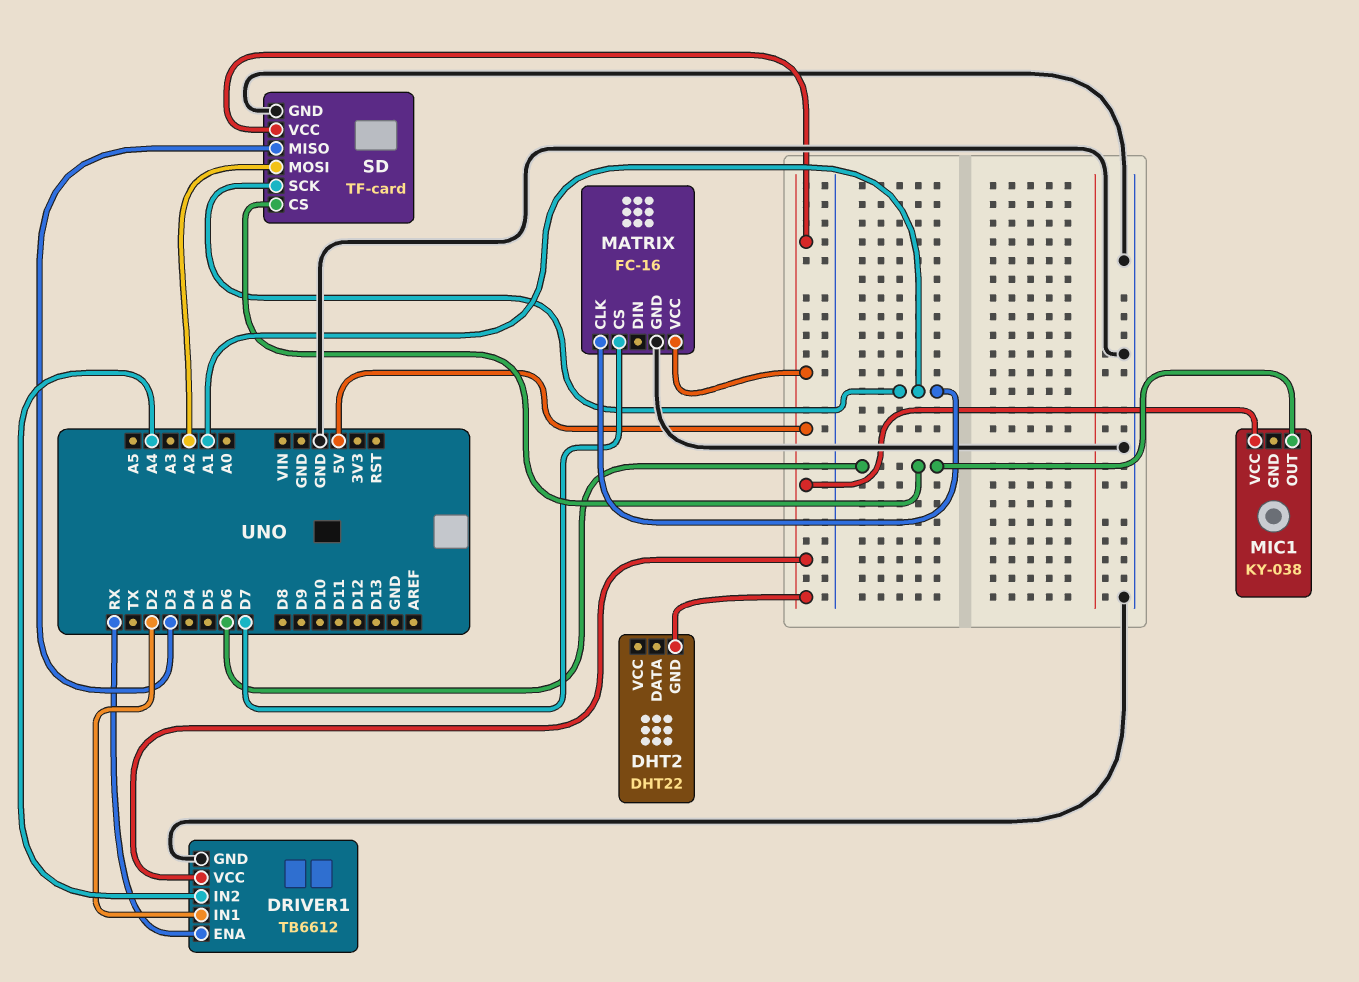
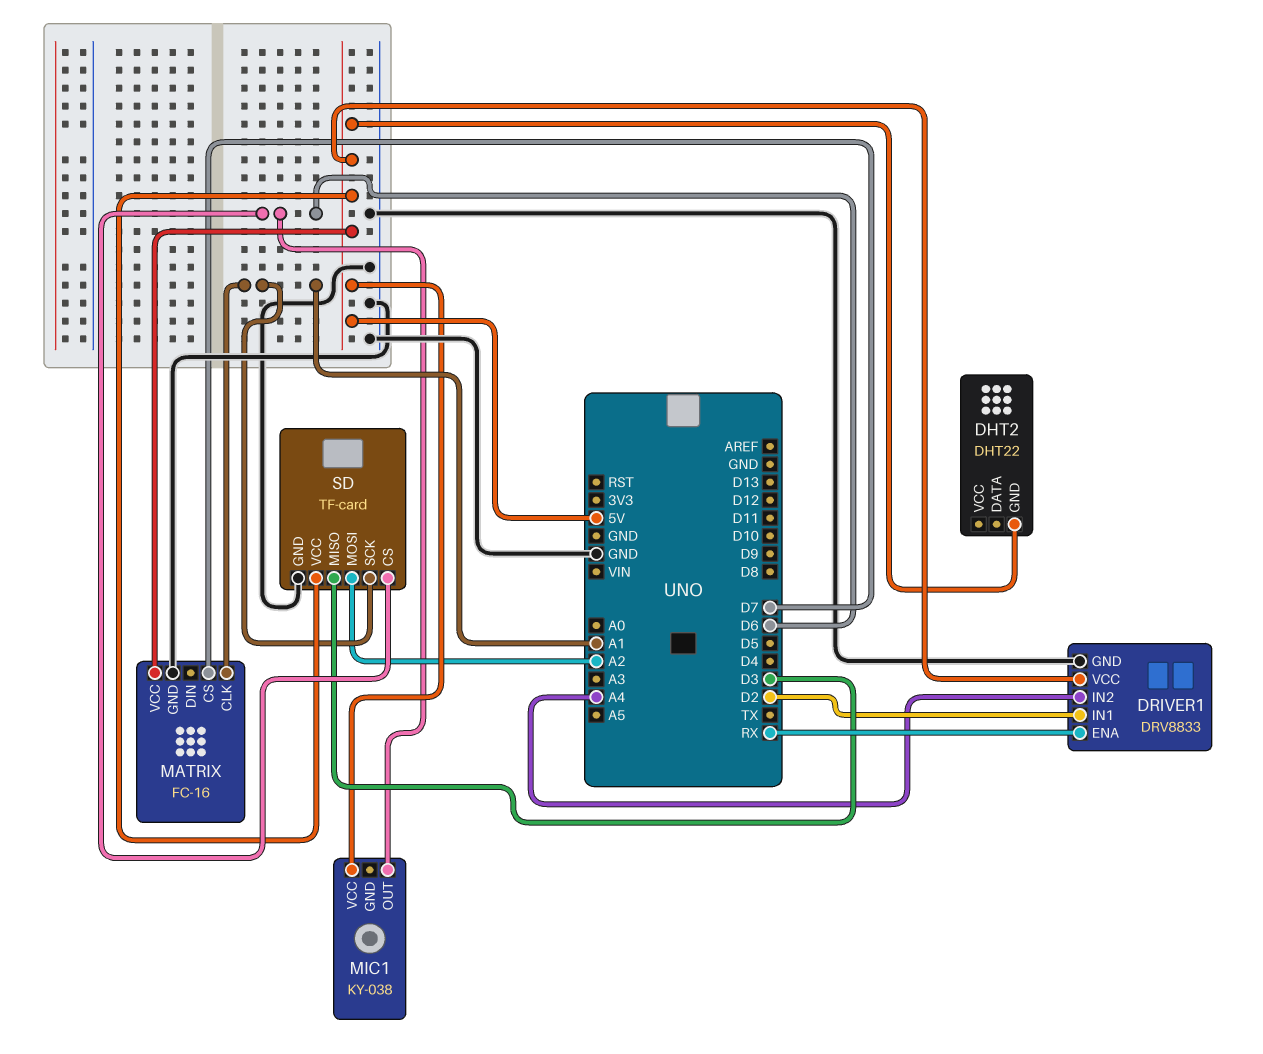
DRIVER1: TB6612 -> DRV8833

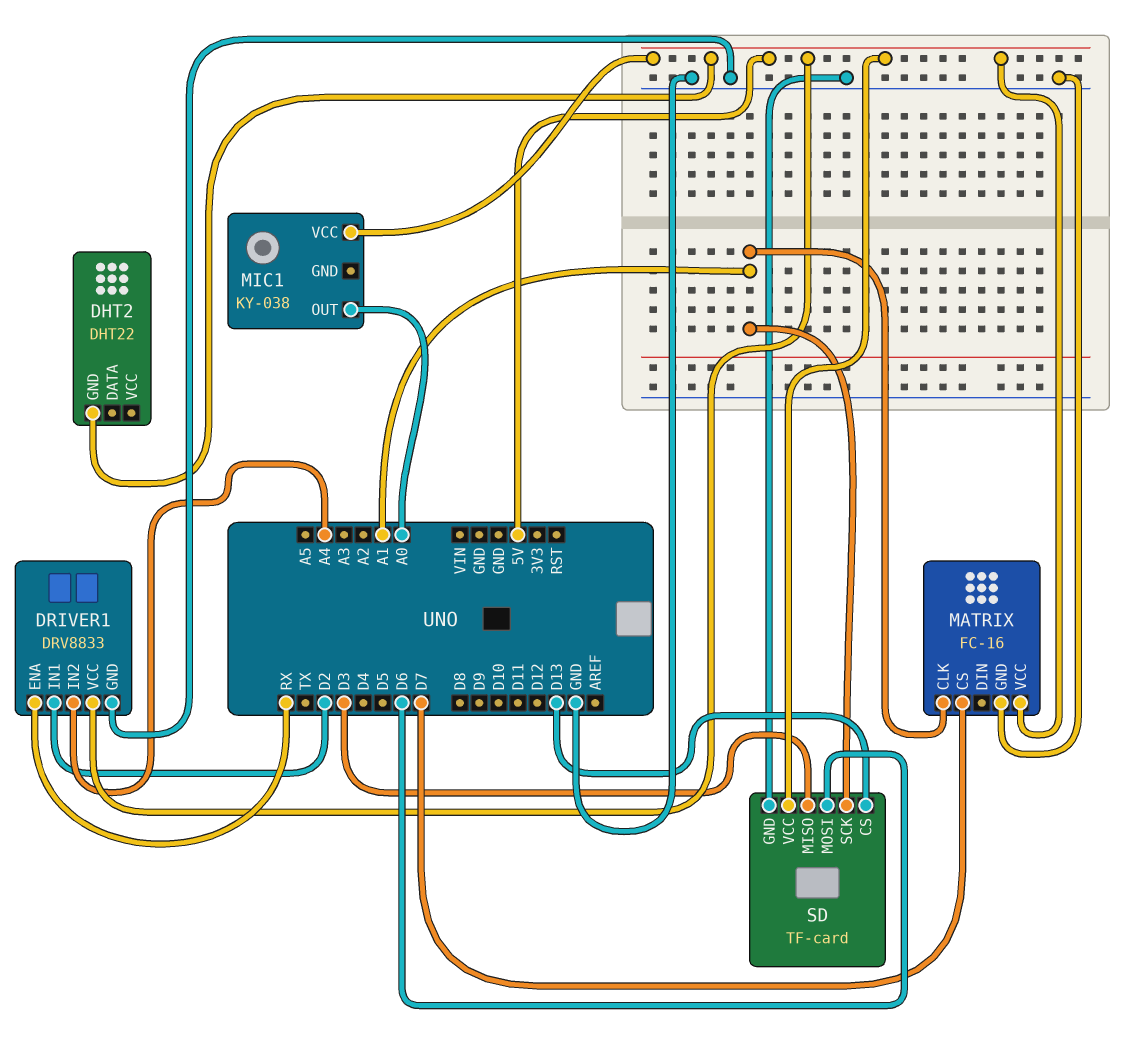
MIC1 pin OUT: D6 -> A0
SD pin CS: D6 -> D13
SD pin MOSI: A2 -> D6

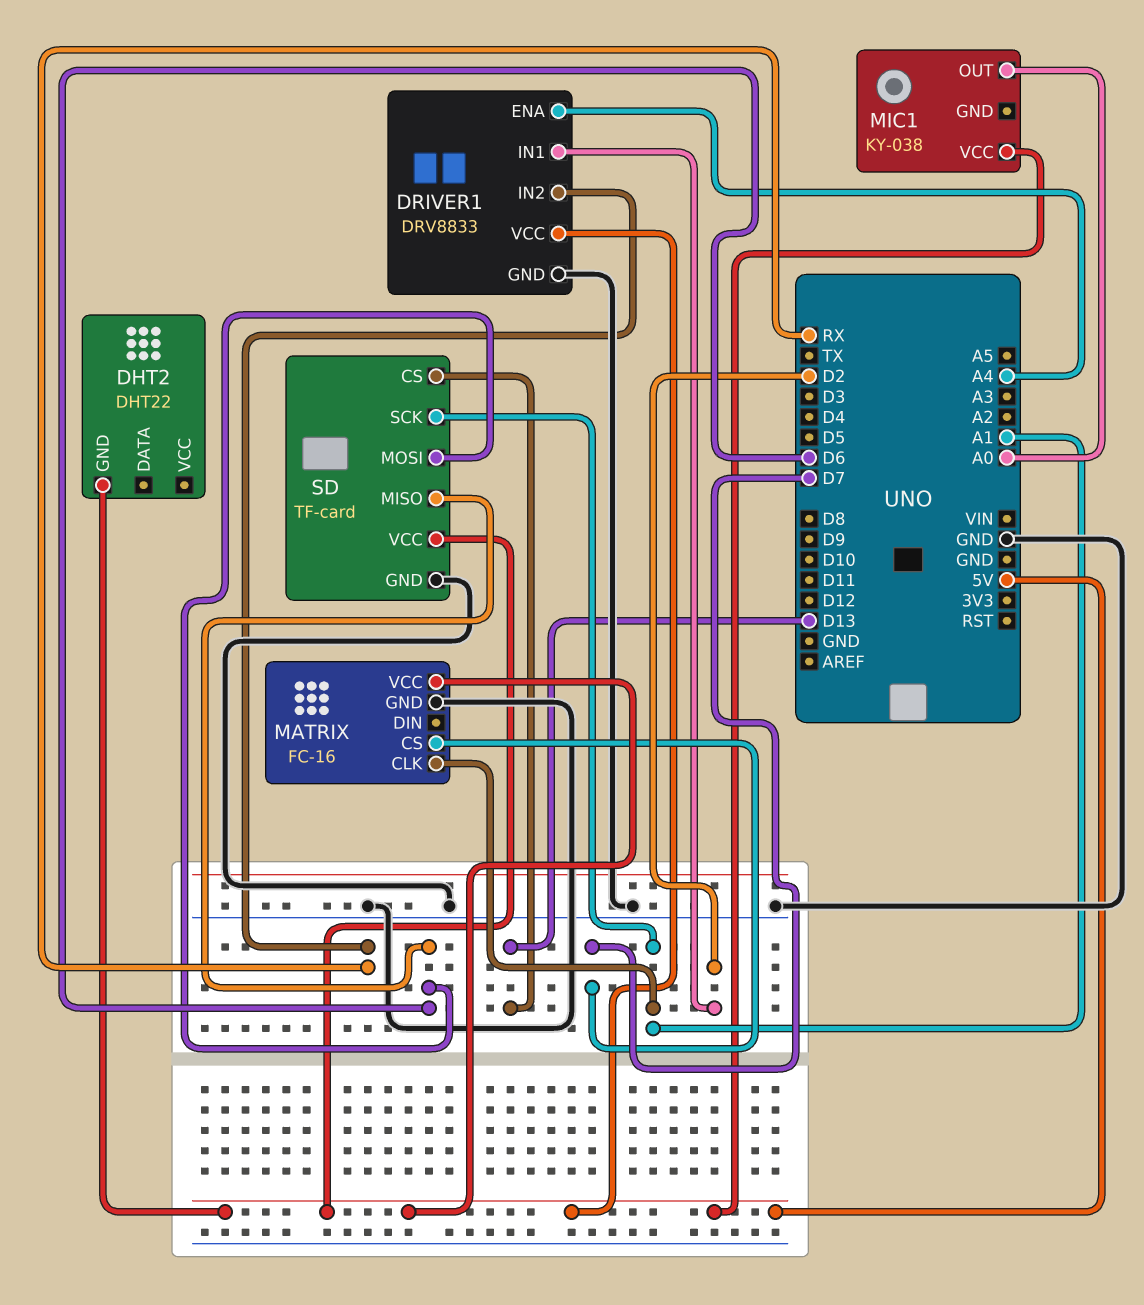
DRIVER1 pin ENA: RX -> A4
DRIVER1 pin IN2: A4 -> RX
SD pin MISO: D3 -> D6

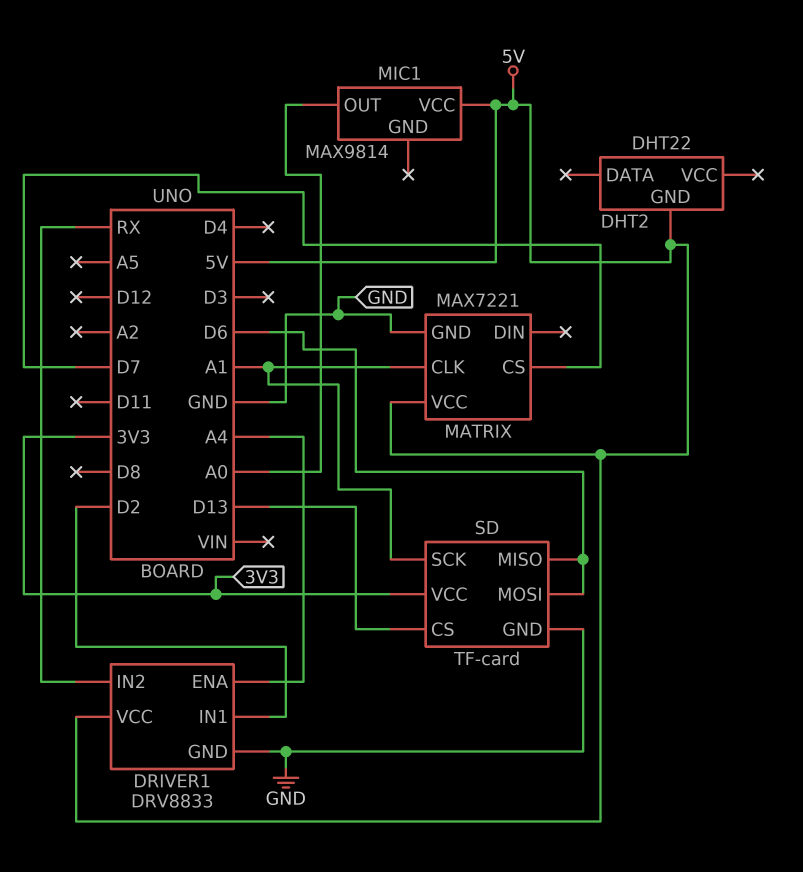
MATRIX: FC-16 -> MAX7221
MIC1: KY-038 -> MAX9814
SD pin VCC: 5V -> 3V3

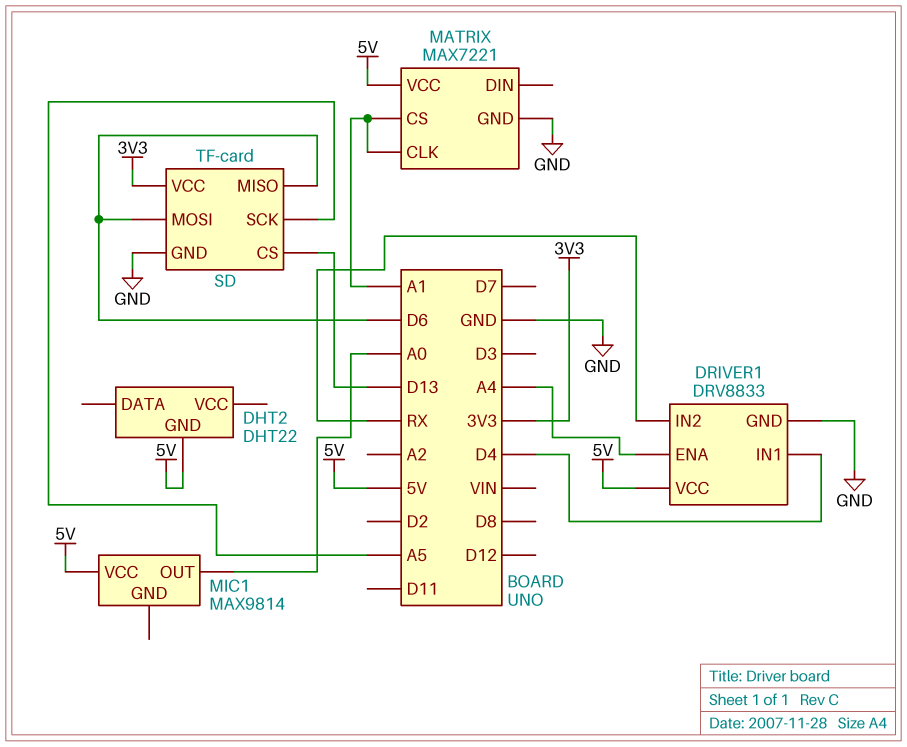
DRIVER1 pin IN1: D2 -> D4
MATRIX pin CS: D7 -> A1
SD pin SCK: A1 -> A5

